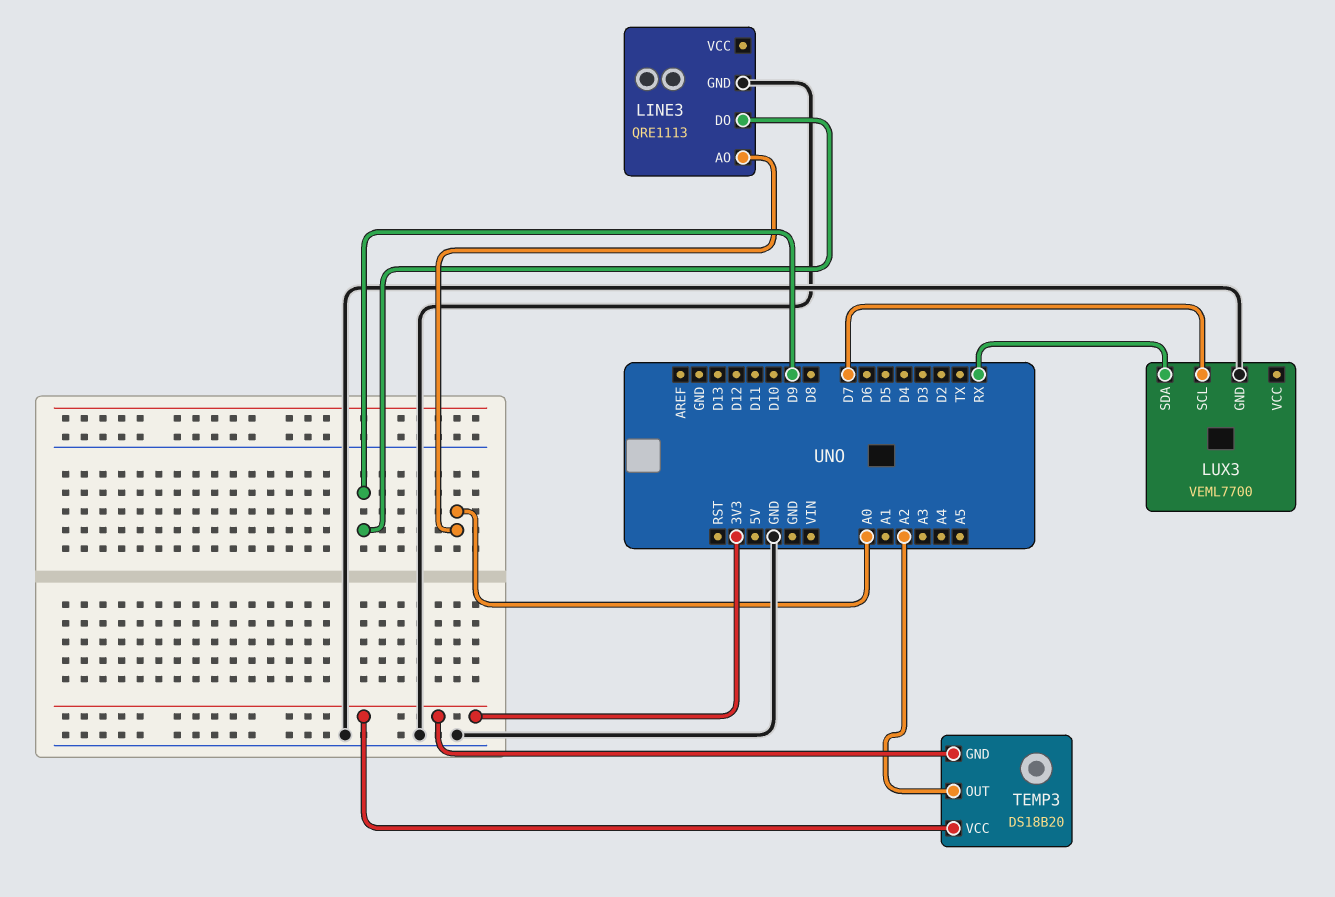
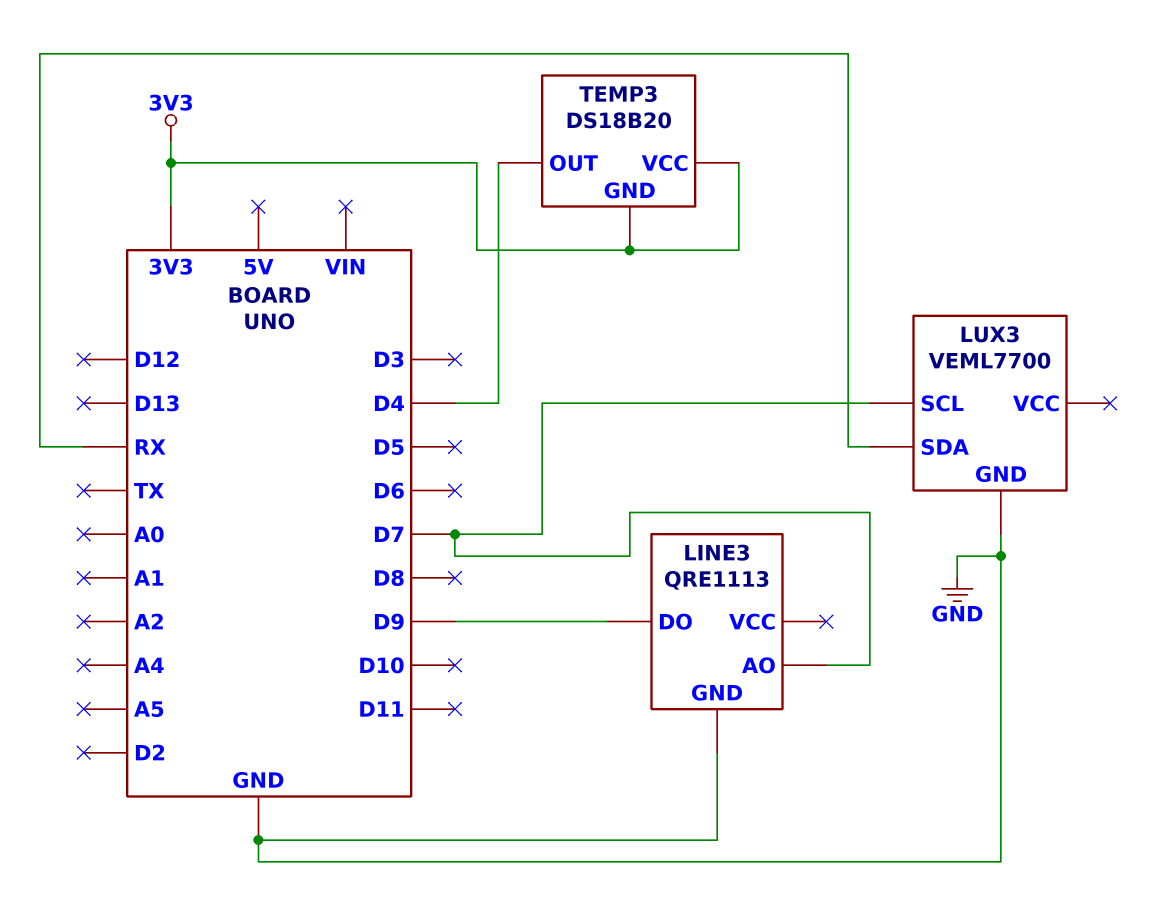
LINE3 pin AO: A0 -> D7
TEMP3 pin OUT: A2 -> D4

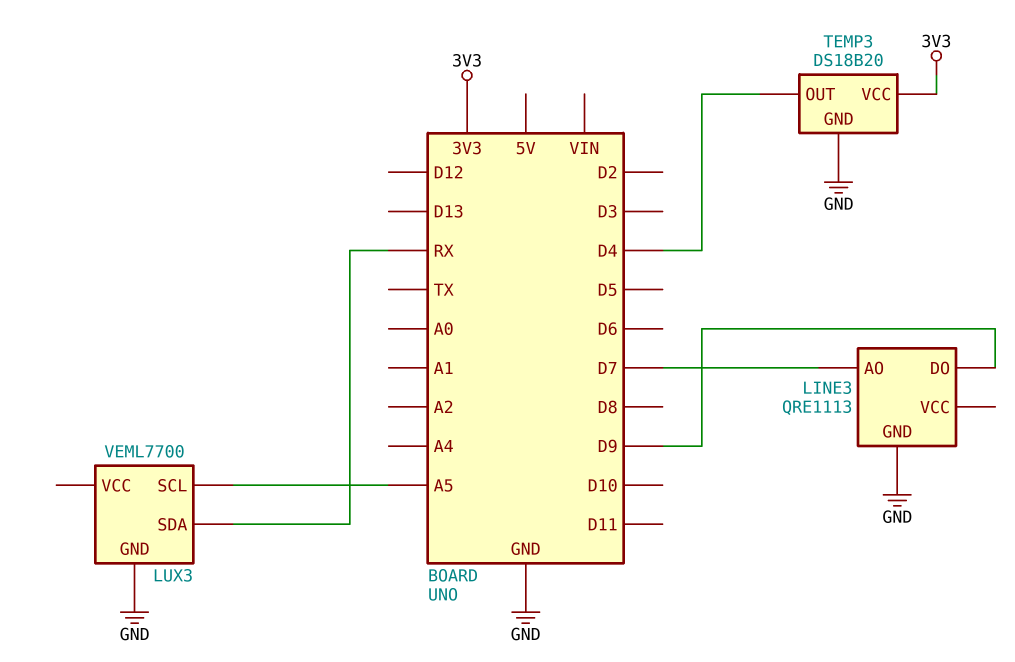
LUX3 pin SCL: D7 -> A5
TEMP3 pin GND: 3V3 -> GND

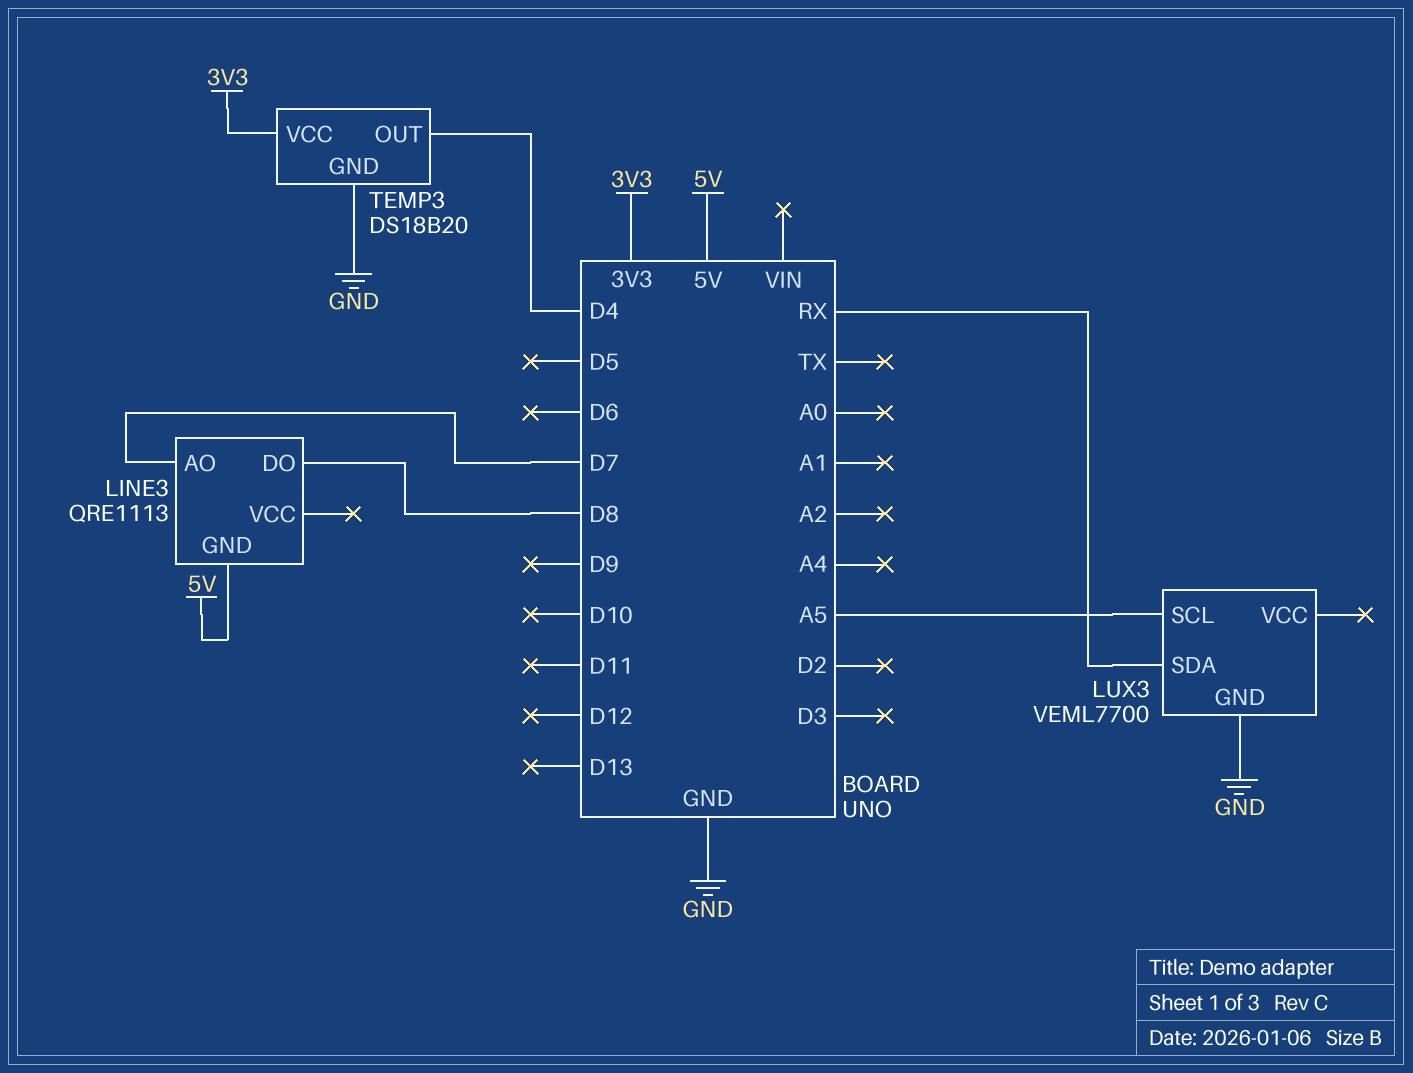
LINE3 pin DO: D9 -> D8
LINE3 pin GND: GND -> 5V

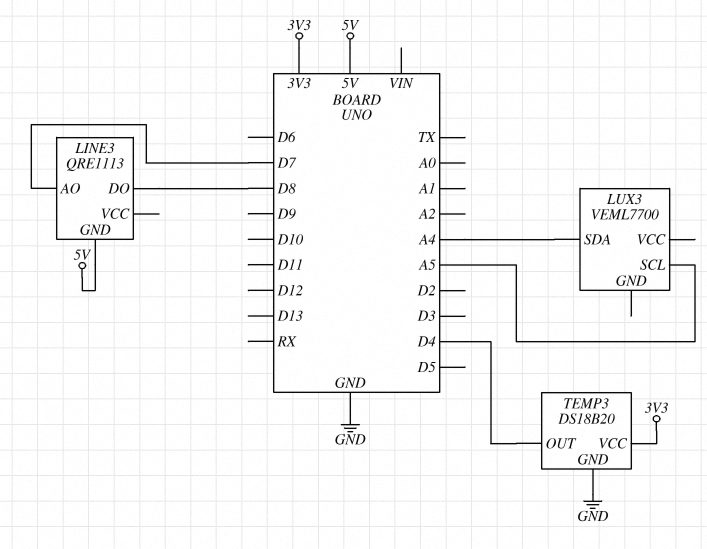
LUX3 pin GND: GND -> none
LUX3 pin SDA: RX -> A4

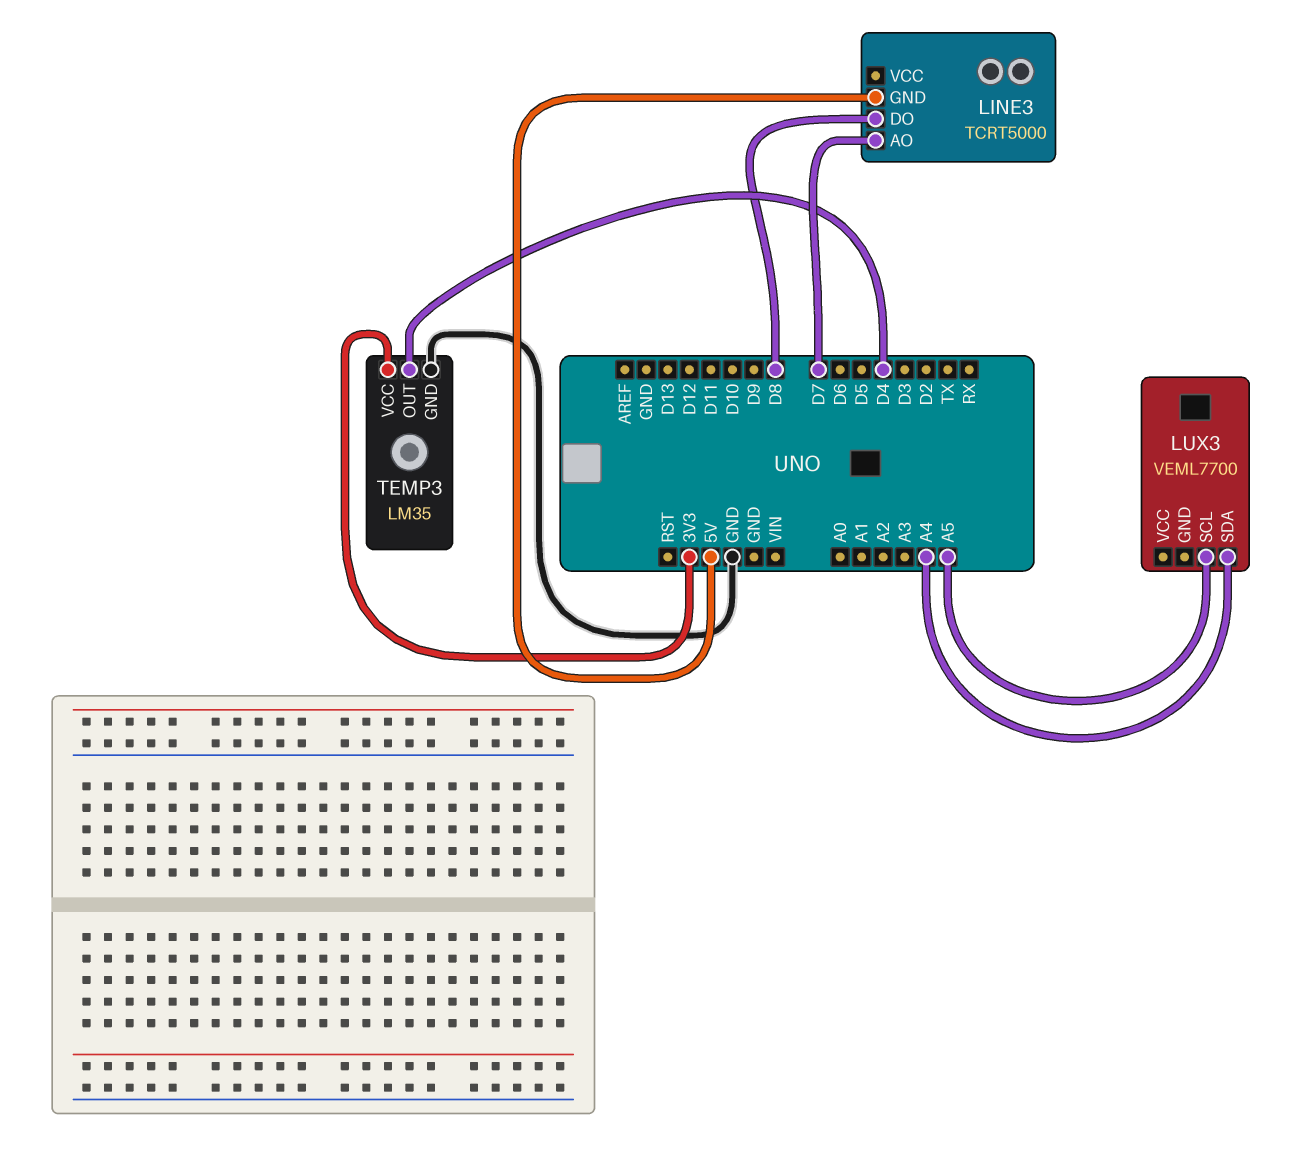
LINE3: QRE1113 -> TCRT5000
TEMP3: DS18B20 -> LM35

